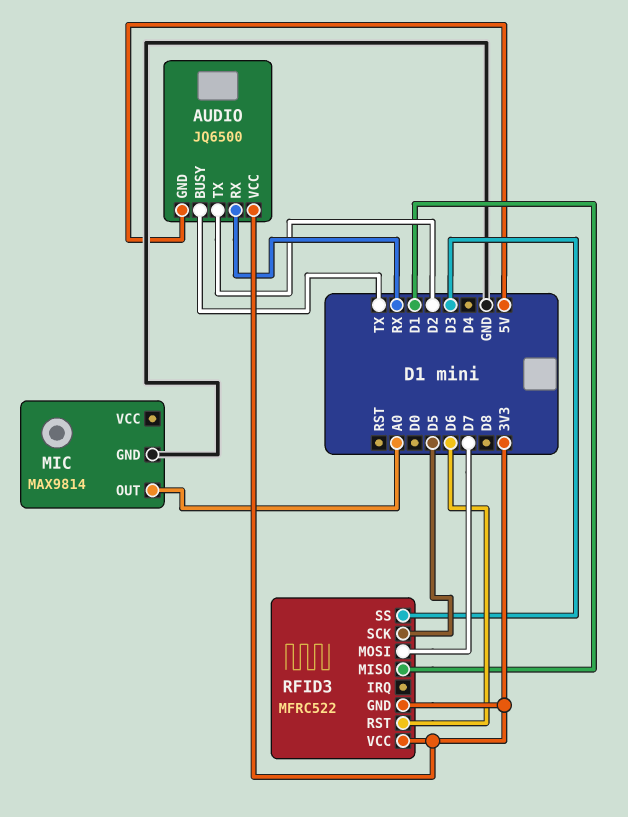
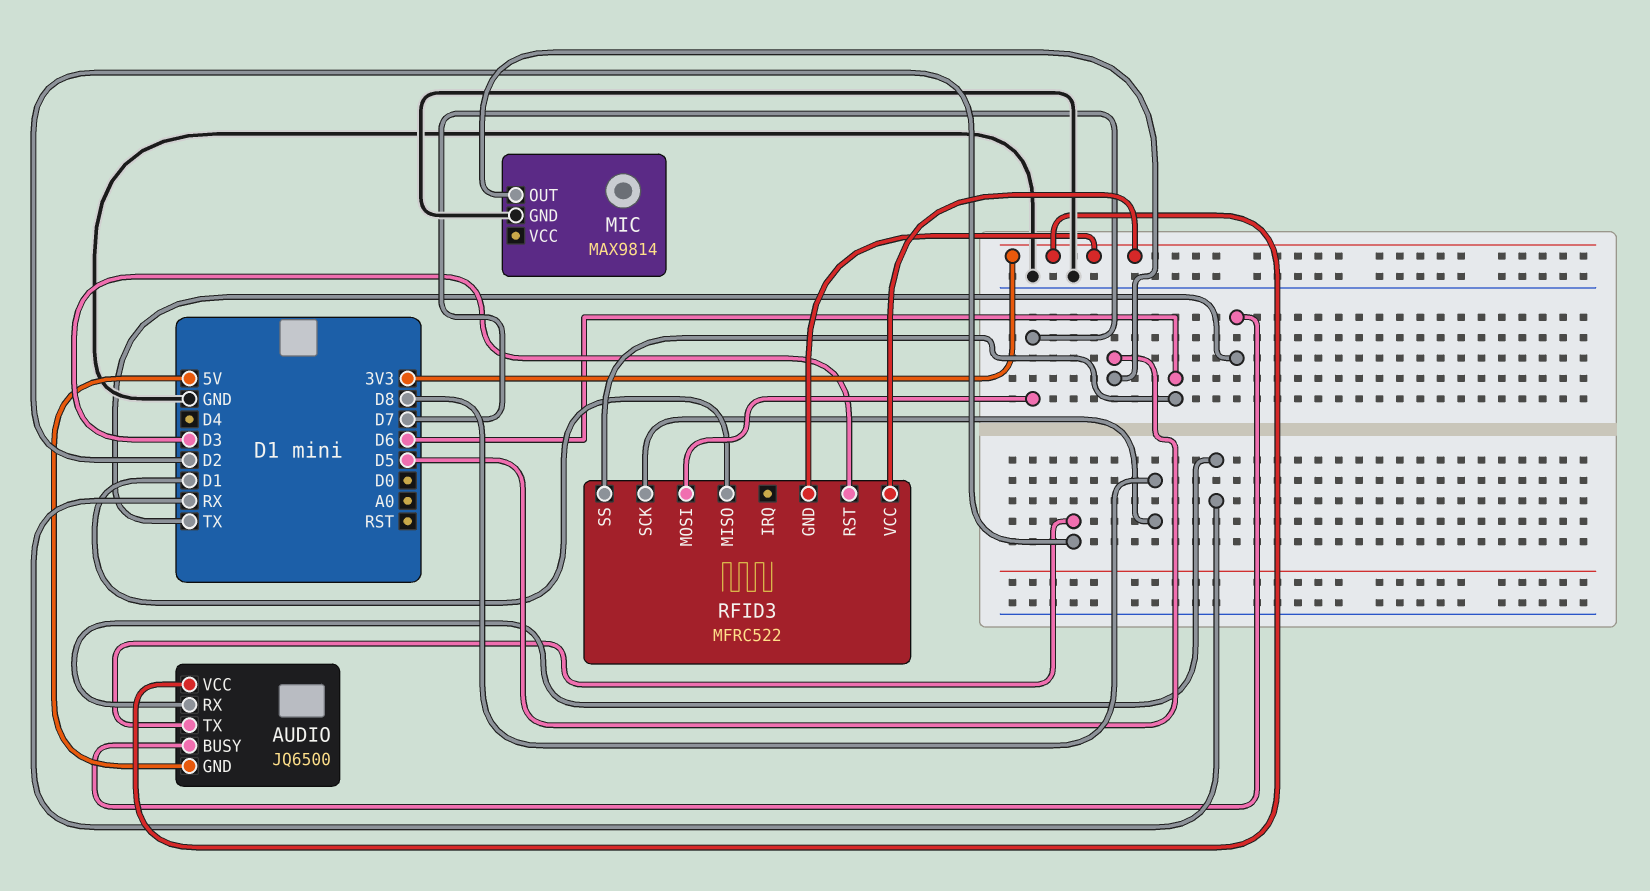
MIC pin OUT: A0 -> D5
RFID3 pin RST: D6 -> D3
RFID3 pin SCK: D5 -> D8
RFID3 pin SS: D3 -> D6

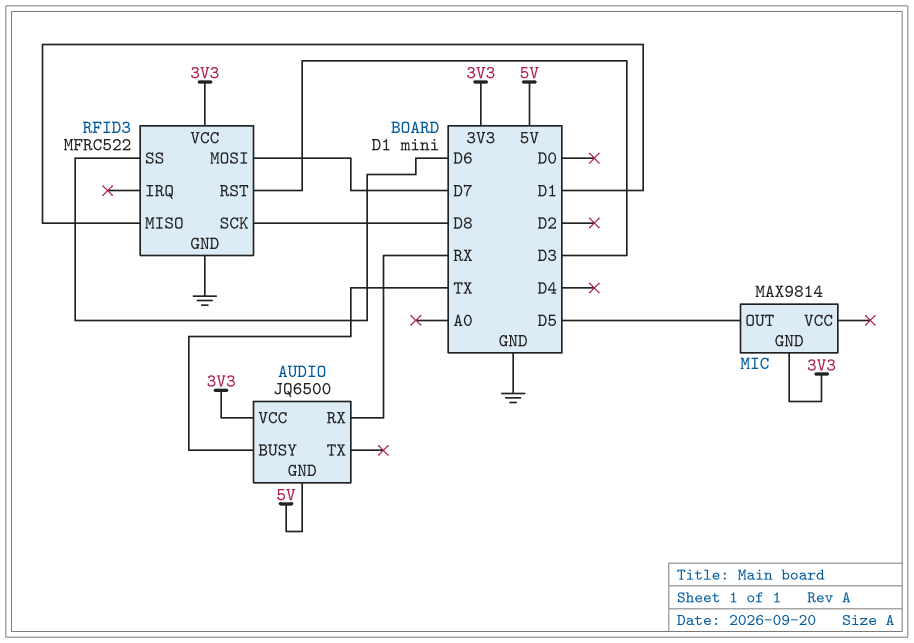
AUDIO pin TX: D2 -> none
MIC pin GND: GND -> 3V3
RFID3 pin GND: 3V3 -> GND

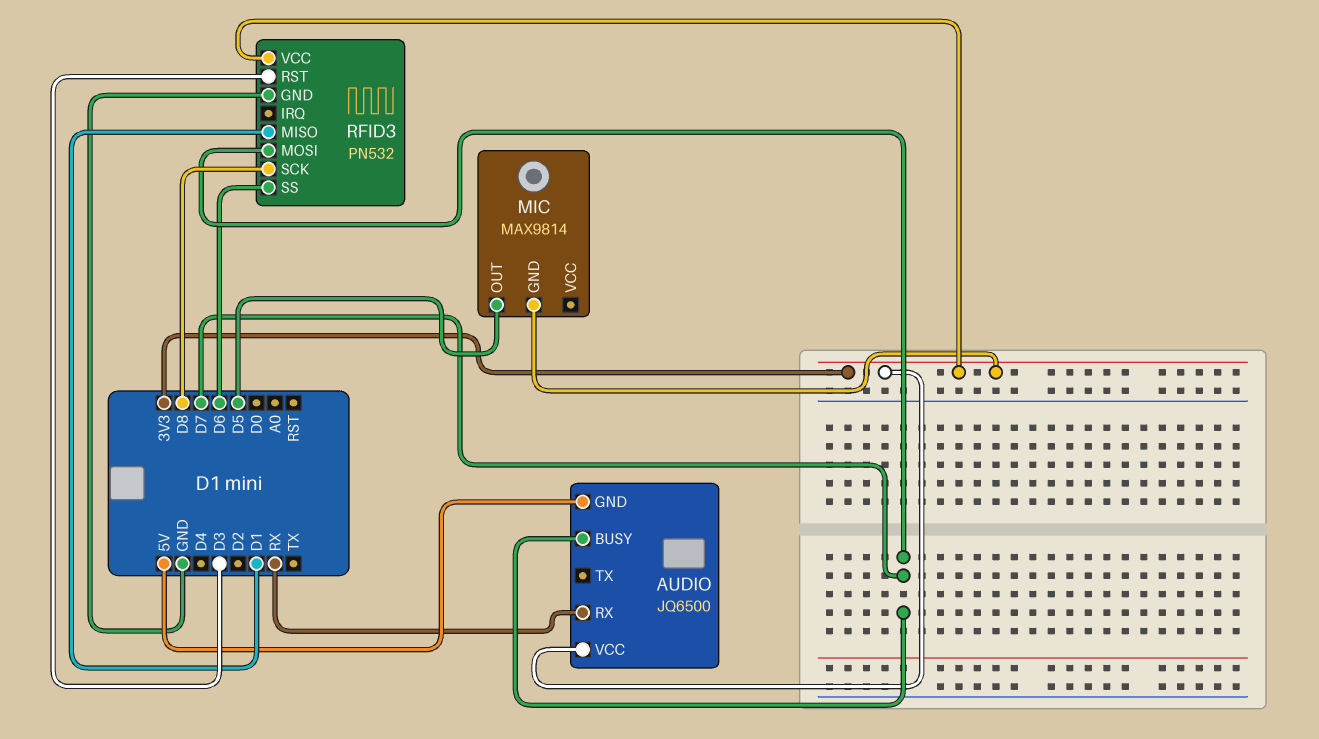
AUDIO pin BUSY: TX -> D7
RFID3: MFRC522 -> PN532

